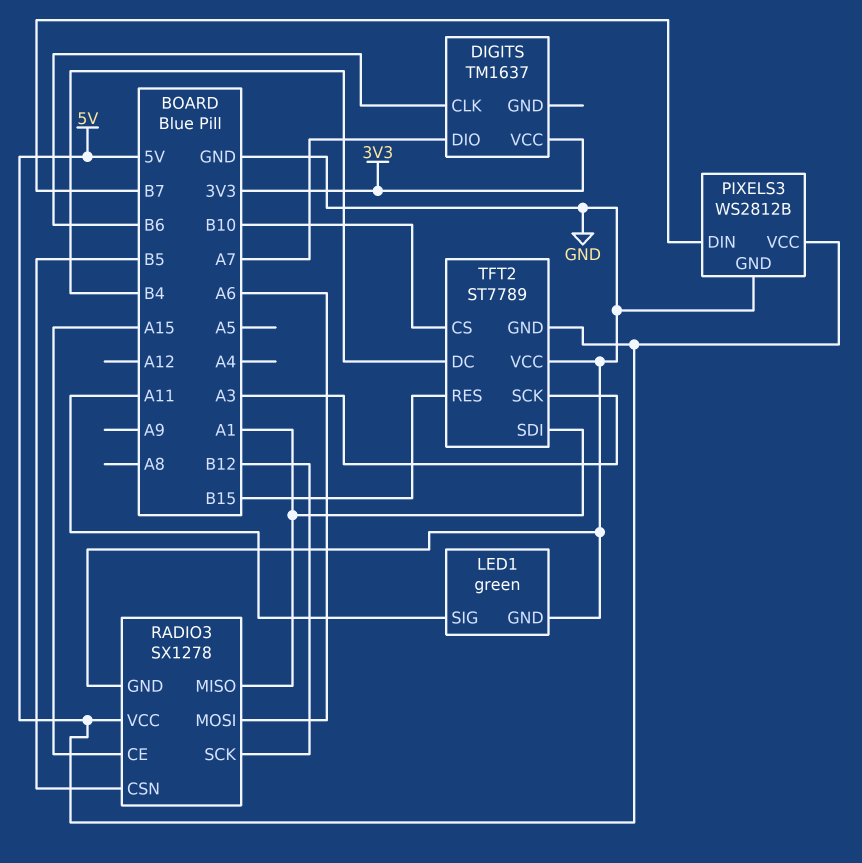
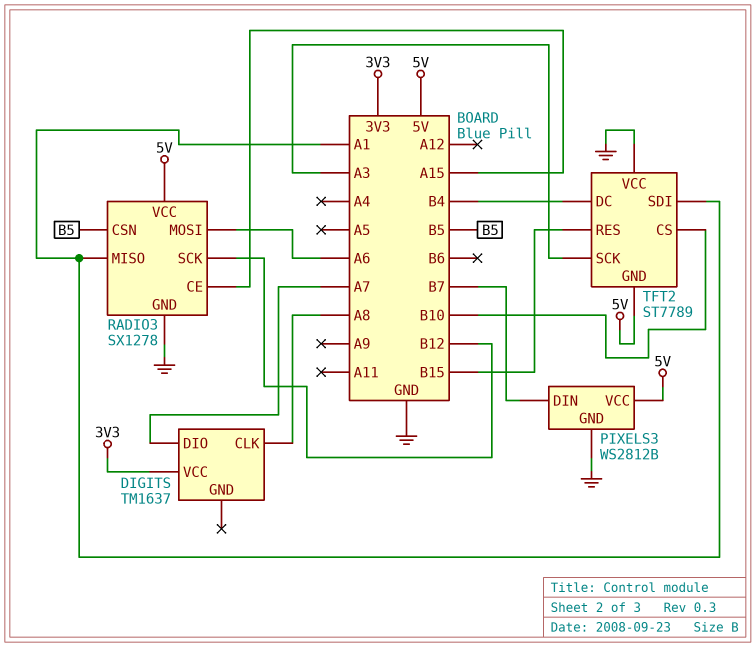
DIGITS pin CLK: B6 -> A8
LED1: green -> none
LED1 pin GND: GND -> none
LED1 pin SIG: A11 -> none

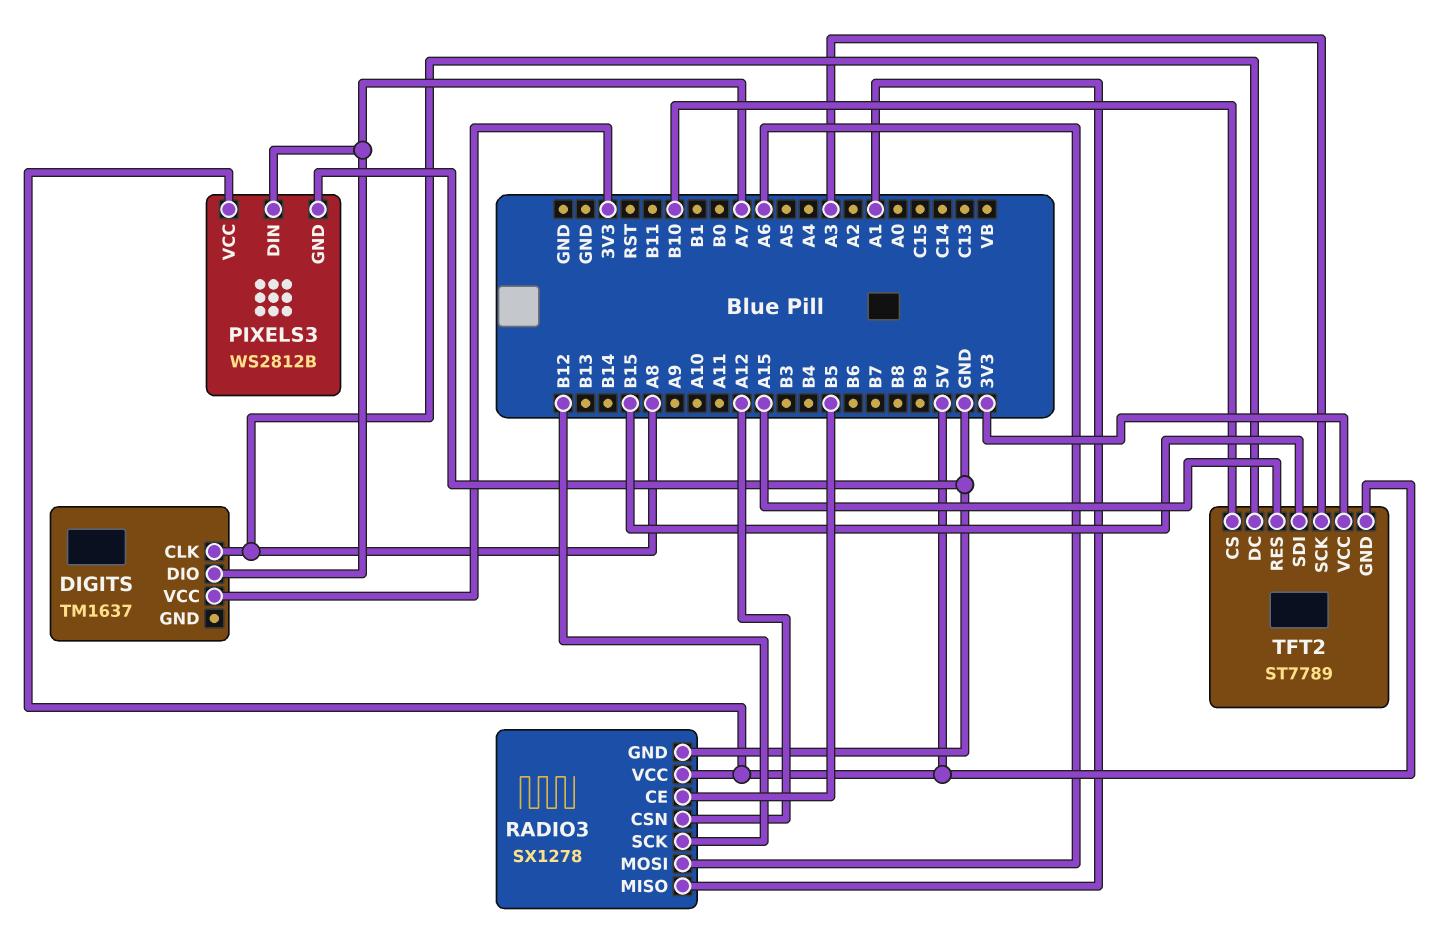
PIXELS3 pin DIN: B7 -> A7
RADIO3 pin CE: A15 -> B5
RADIO3 pin CSN: B5 -> A12
TFT2 pin DC: B4 -> A8
TFT2 pin RES: B15 -> A15
TFT2 pin SDI: A1 -> B15
TFT2 pin VCC: GND -> 3V3

